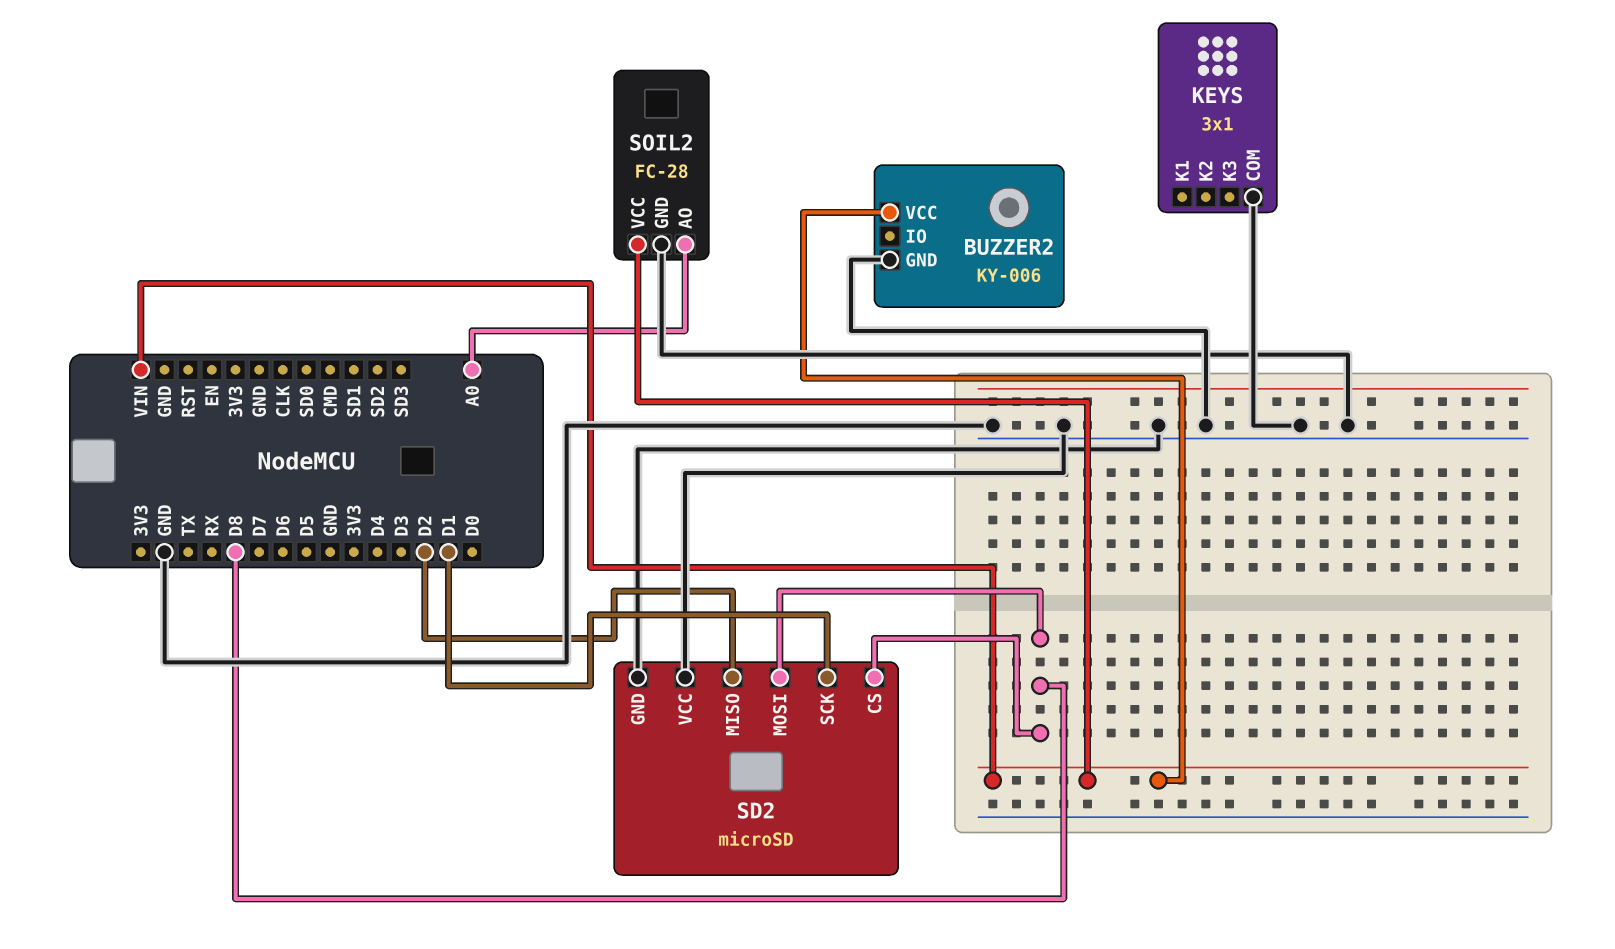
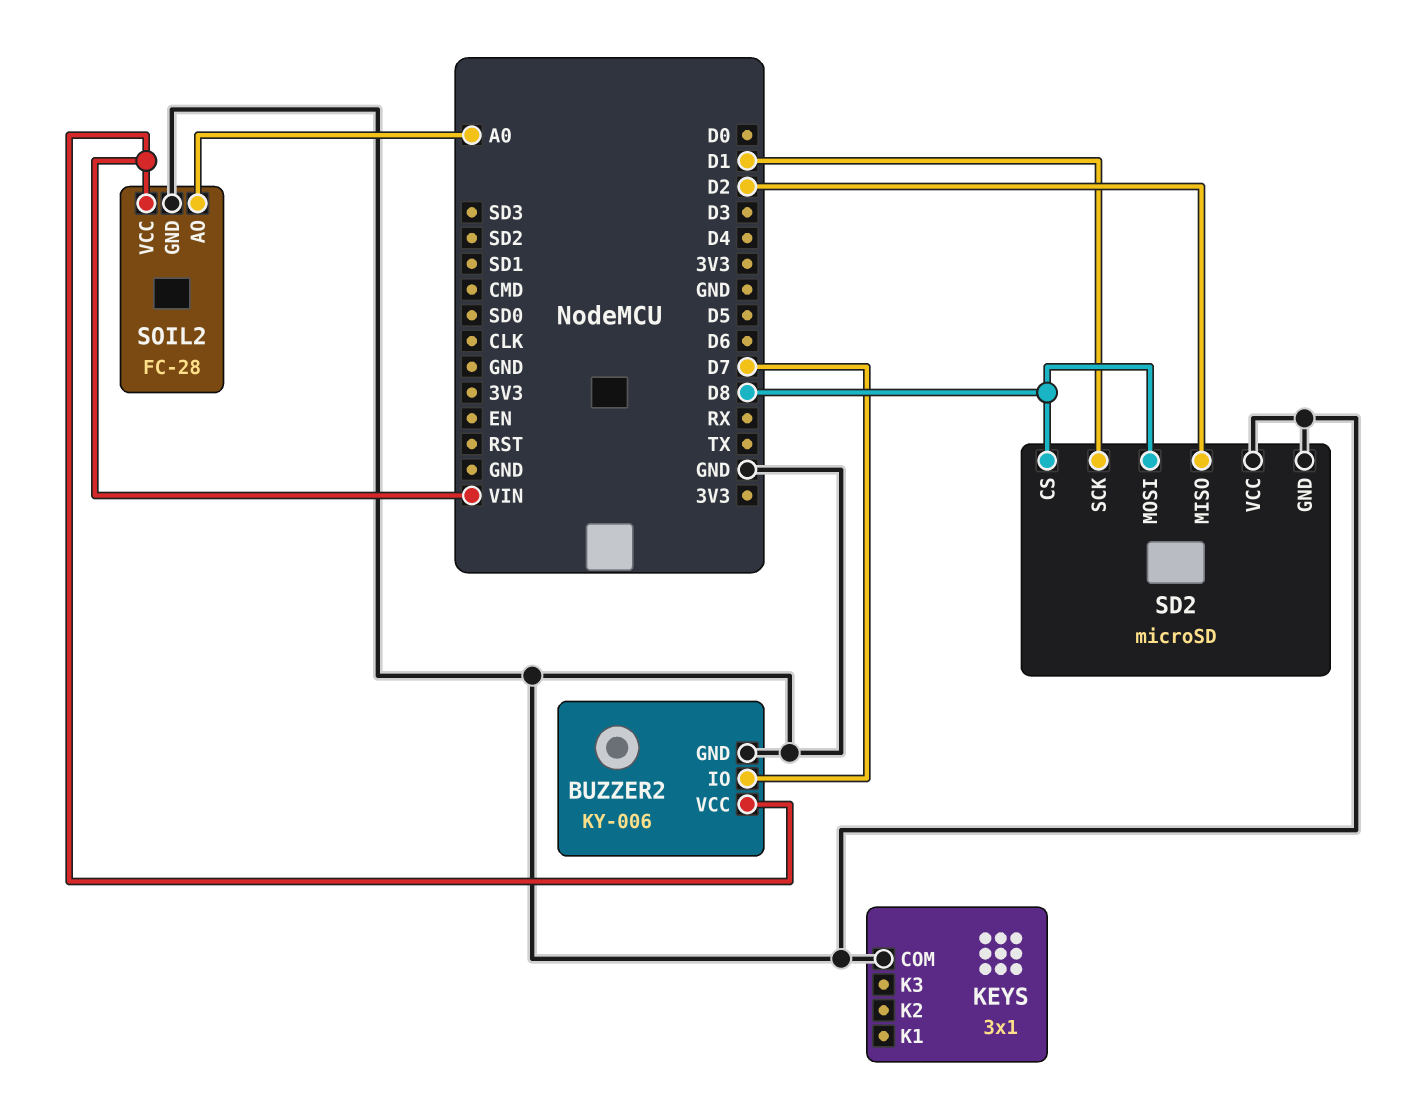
BUZZER2 pin IO: none -> D7

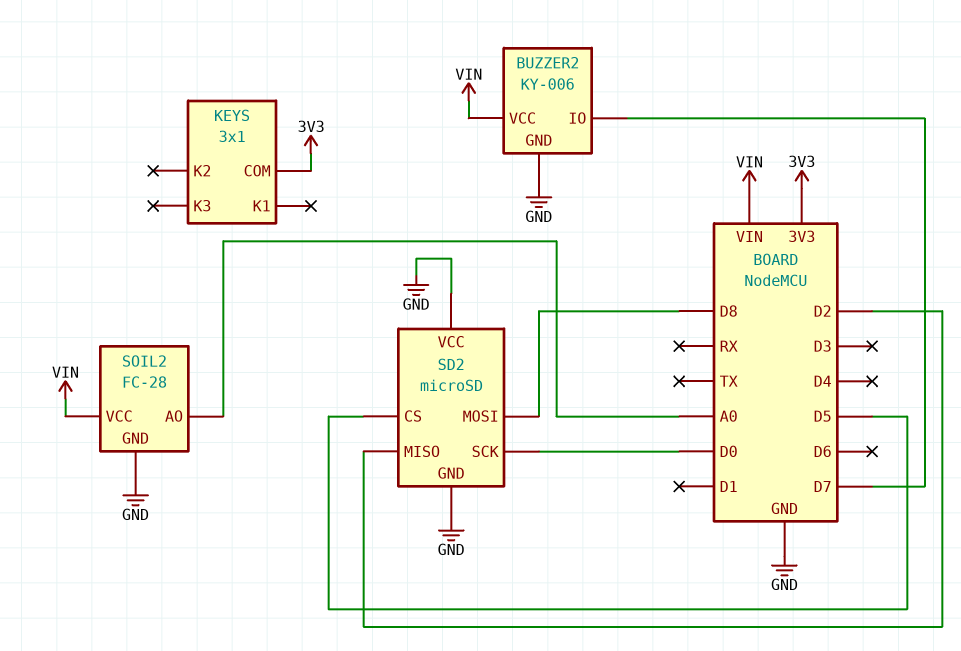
KEYS pin COM: GND -> 3V3
SD2 pin CS: D8 -> D5
SD2 pin SCK: D1 -> D0

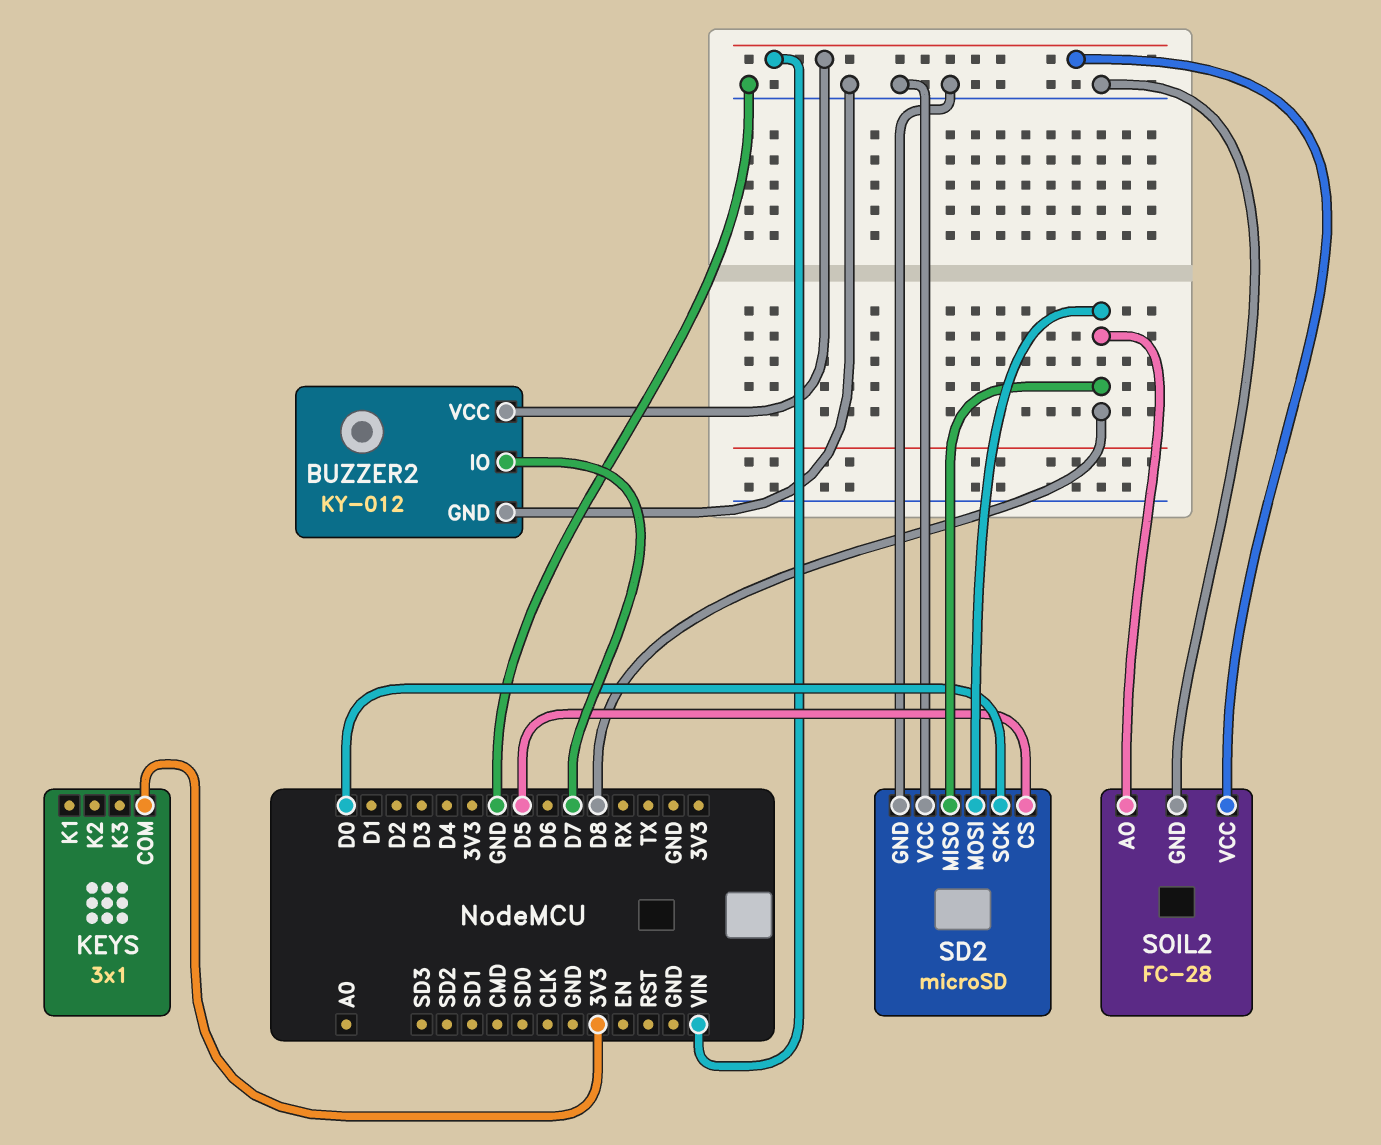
BUZZER2: KY-006 -> KY-012
SD2 pin MISO: D2 -> D8
SOIL2 pin AO: A0 -> D8

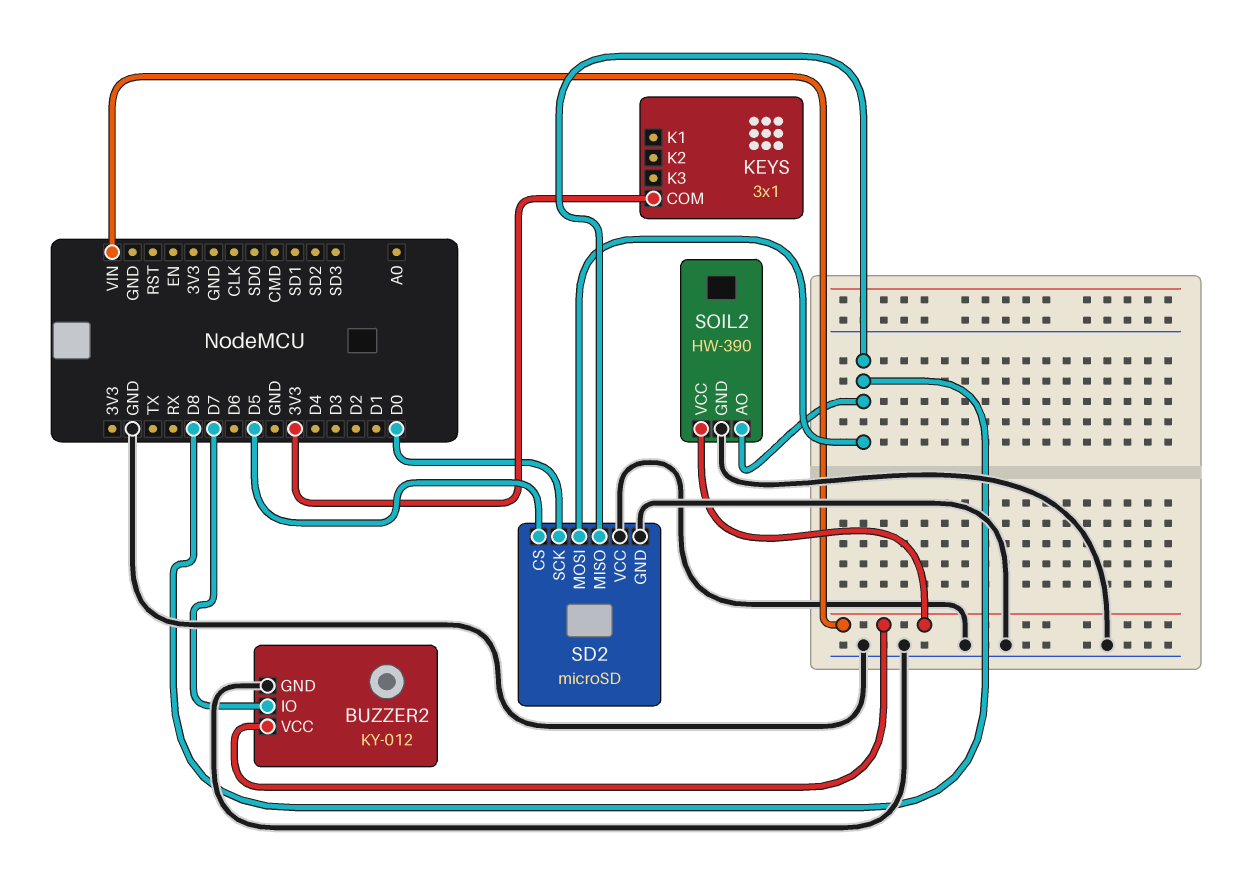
SOIL2: FC-28 -> HW-390

